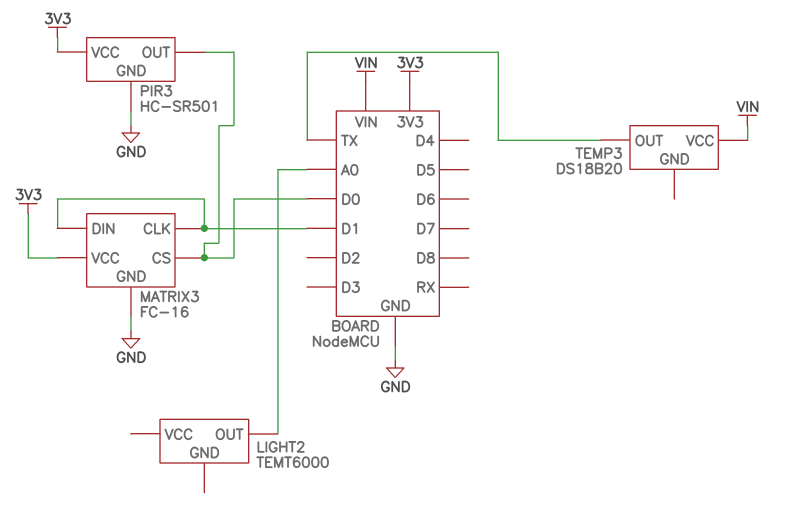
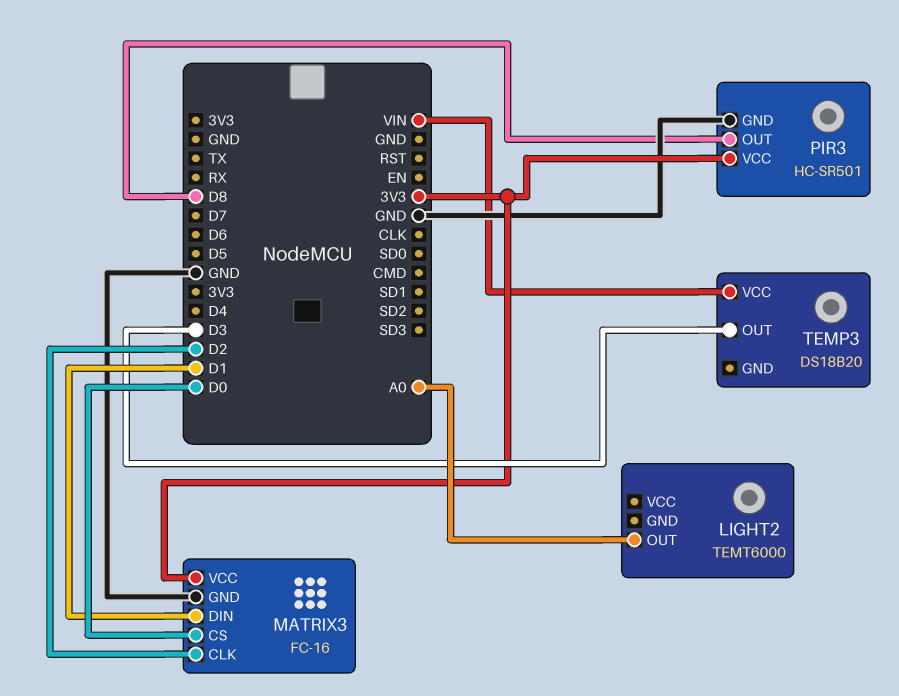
MATRIX3 pin CLK: D1 -> D2
PIR3 pin OUT: D0 -> D8
TEMP3 pin OUT: TX -> D3

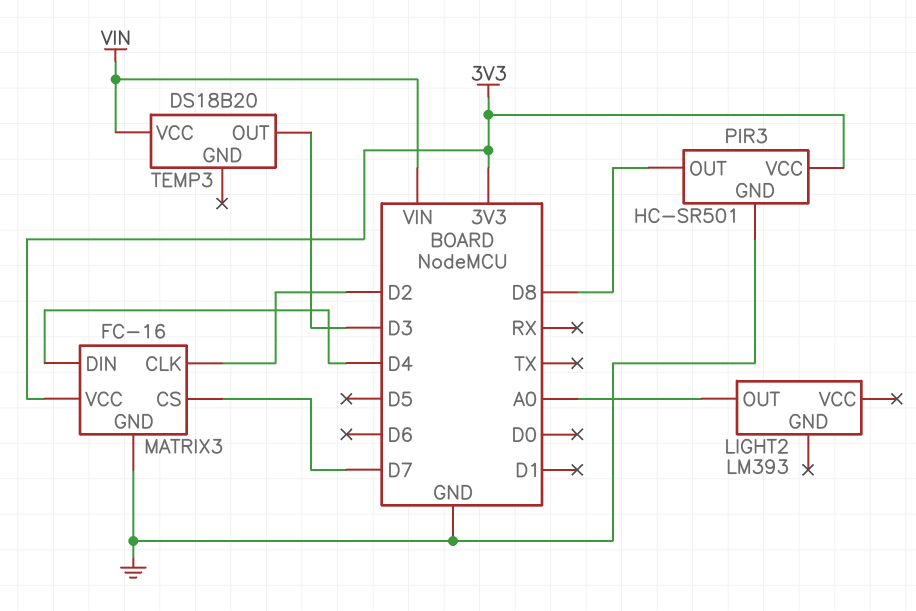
LIGHT2: TEMT6000 -> LM393
MATRIX3 pin CS: D0 -> D7
MATRIX3 pin DIN: D1 -> D4

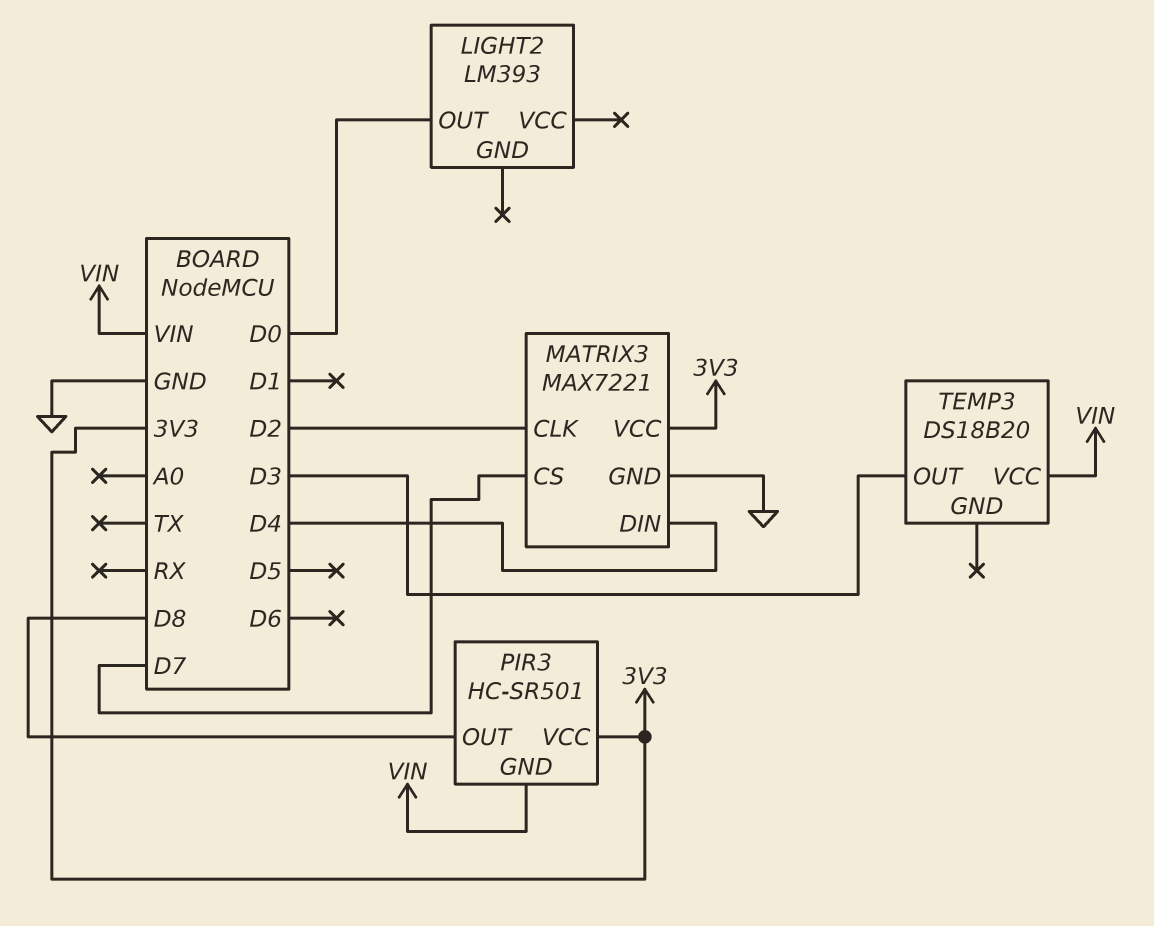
LIGHT2 pin OUT: A0 -> D0
MATRIX3: FC-16 -> MAX7221
PIR3 pin GND: GND -> VIN

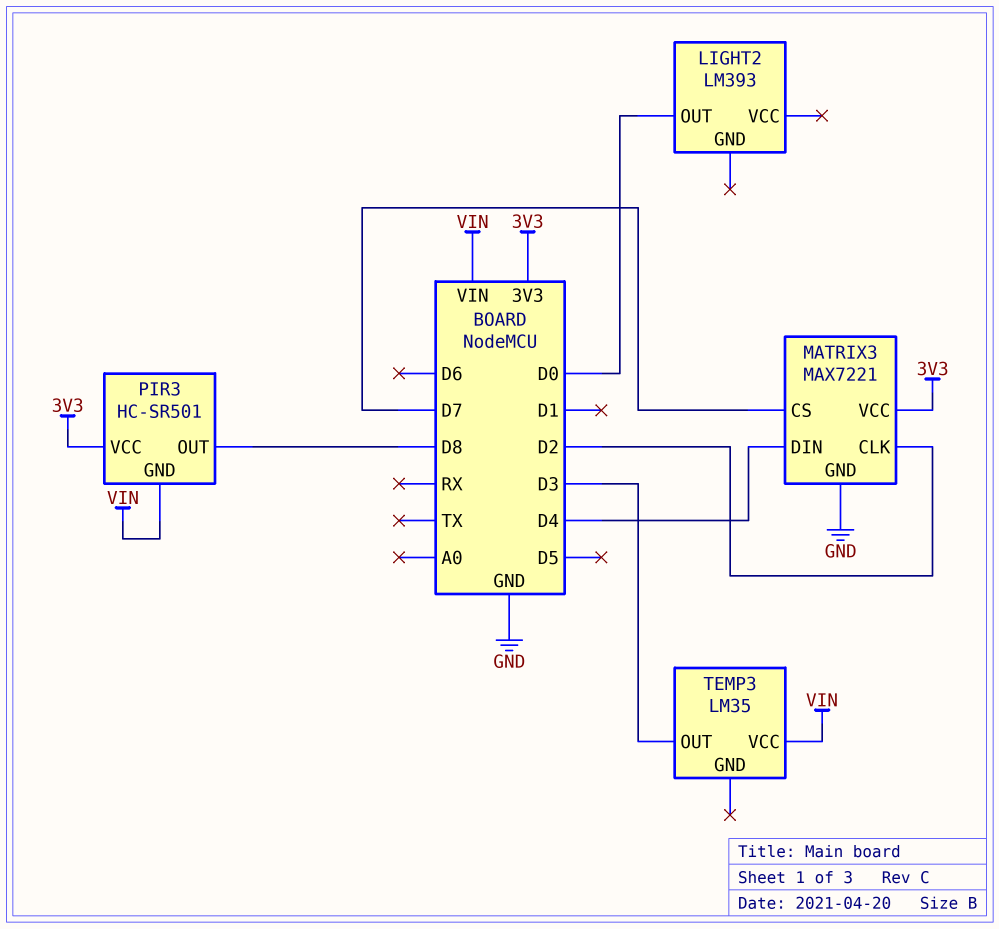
TEMP3: DS18B20 -> LM35

